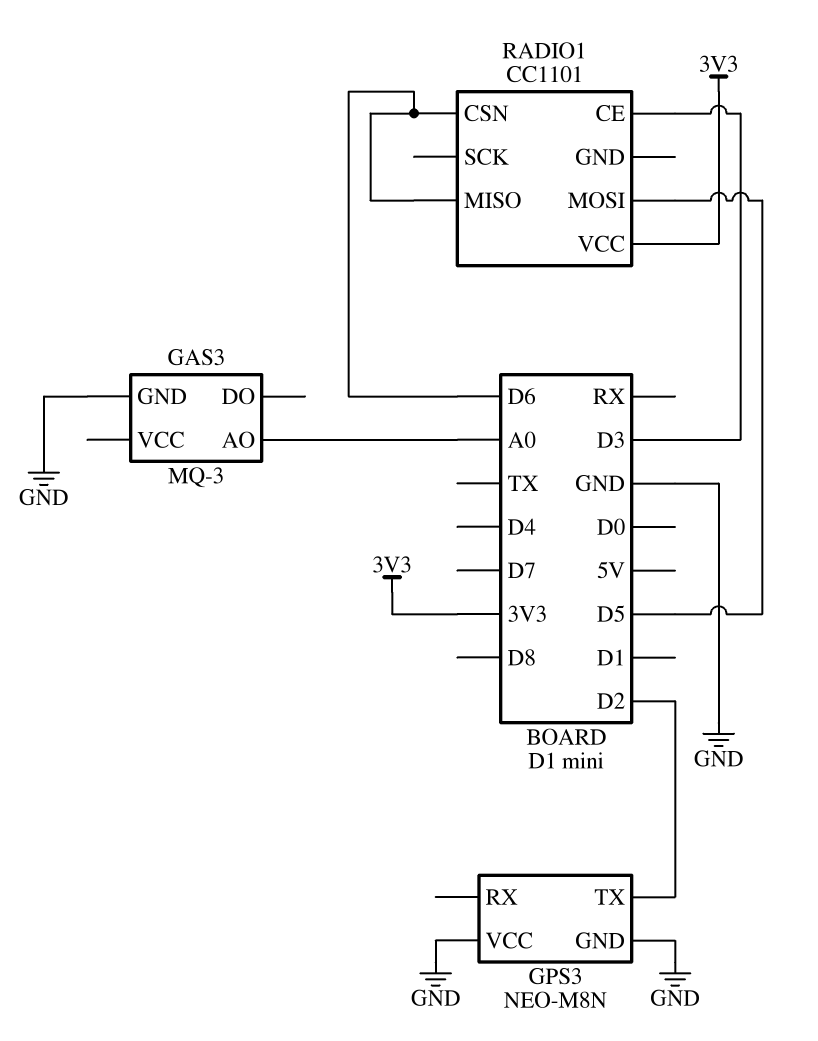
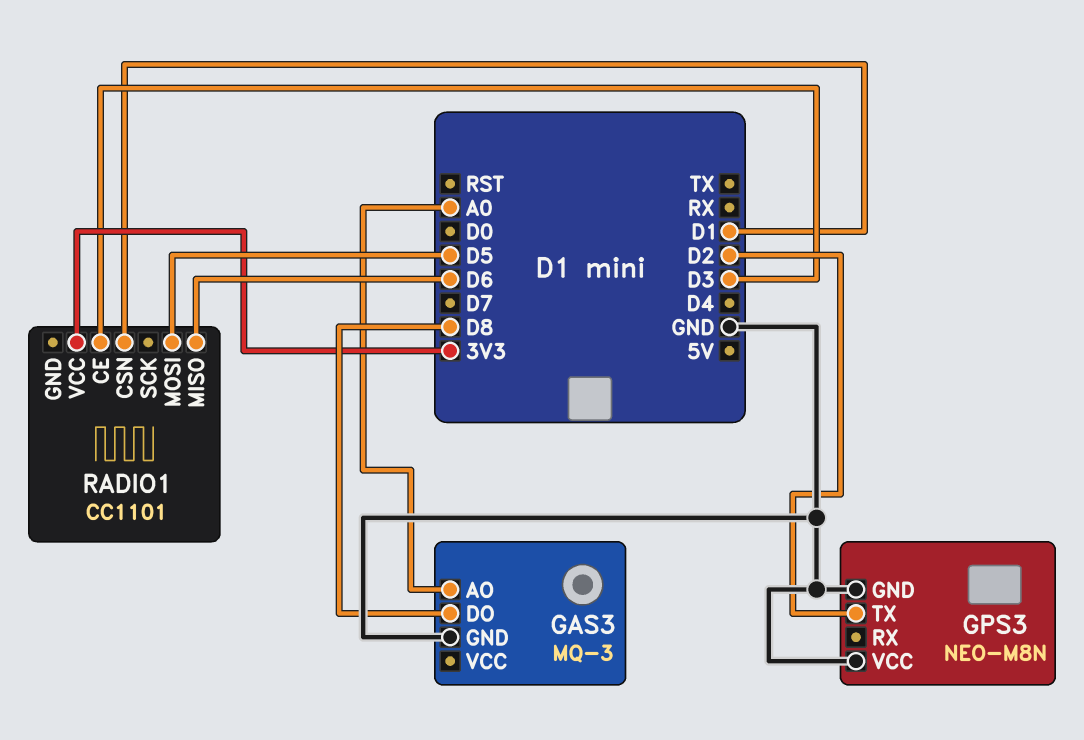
GAS3 pin DO: none -> D8
RADIO1 pin CSN: D6 -> D1

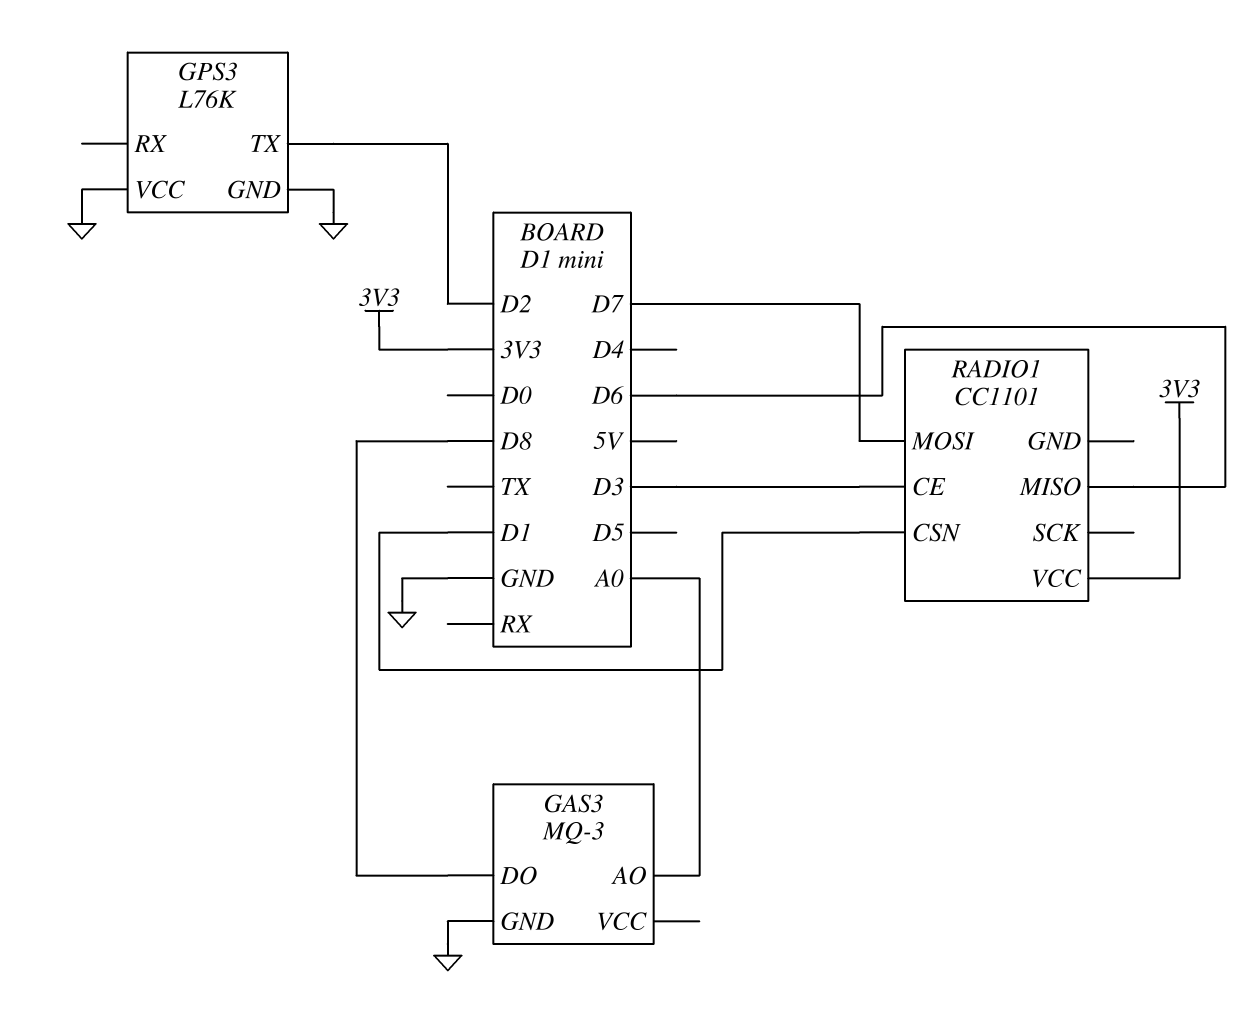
GPS3: NEO-M8N -> L76K
RADIO1 pin MOSI: D5 -> D7

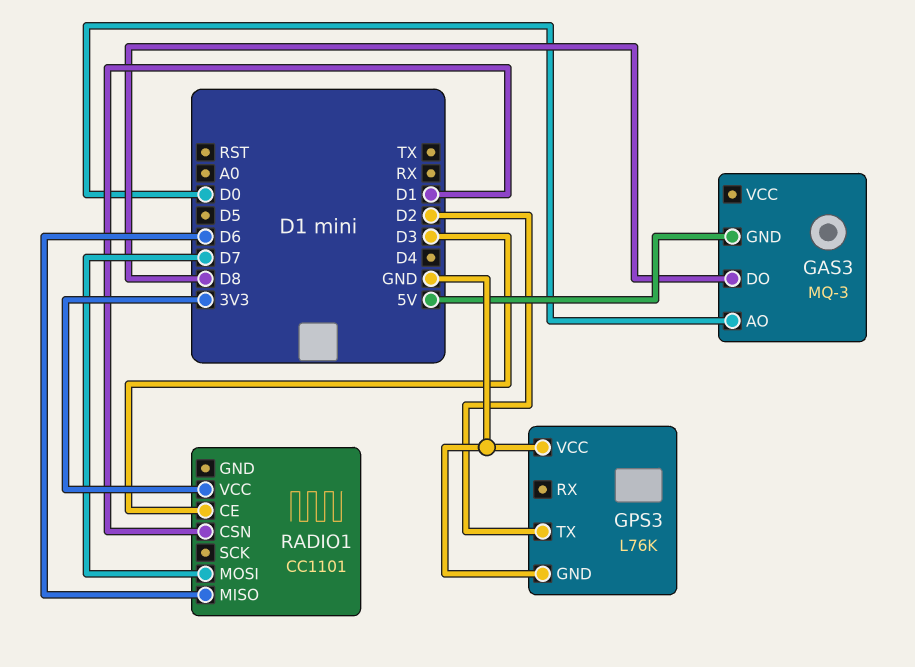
GAS3 pin AO: A0 -> D0
GAS3 pin GND: GND -> 5V

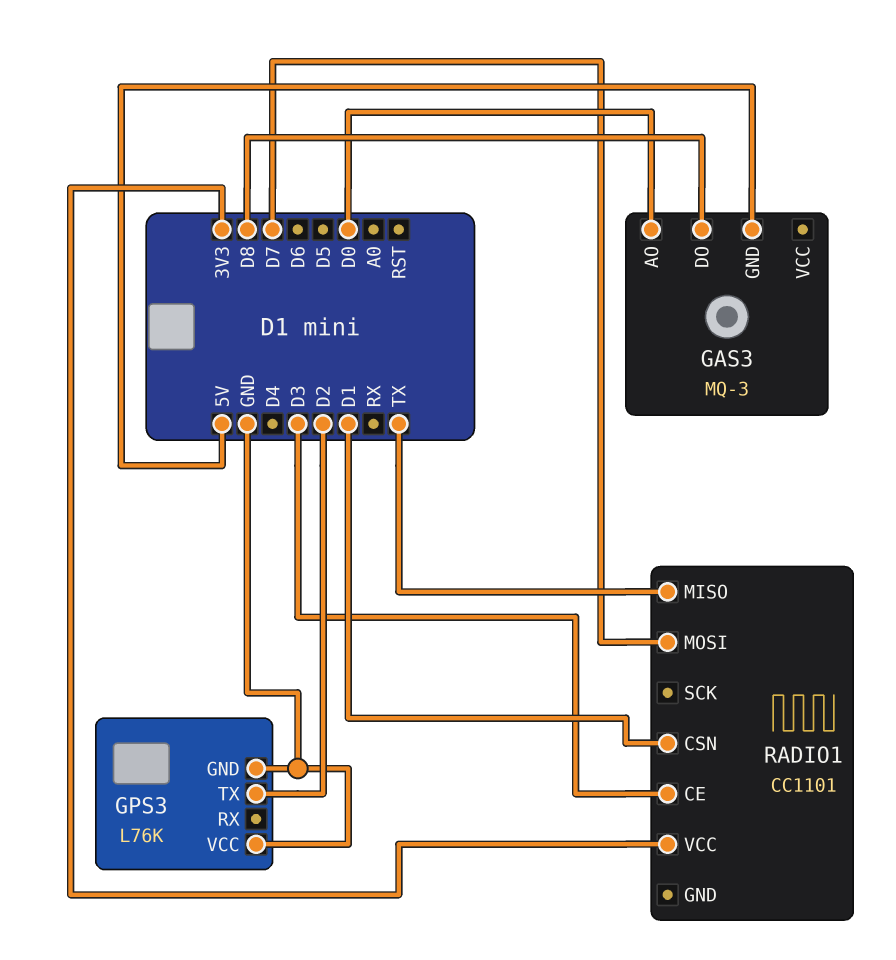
RADIO1 pin MISO: D6 -> TX

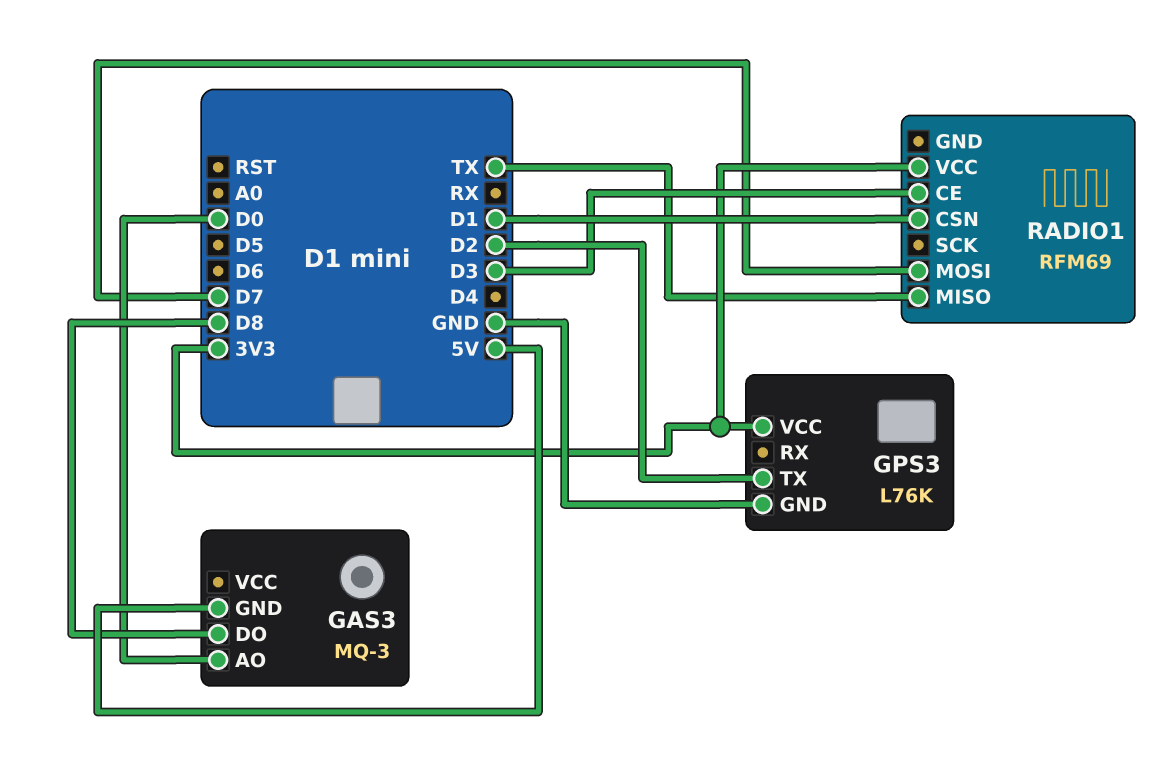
GPS3 pin VCC: GND -> 3V3
RADIO1: CC1101 -> RFM69

